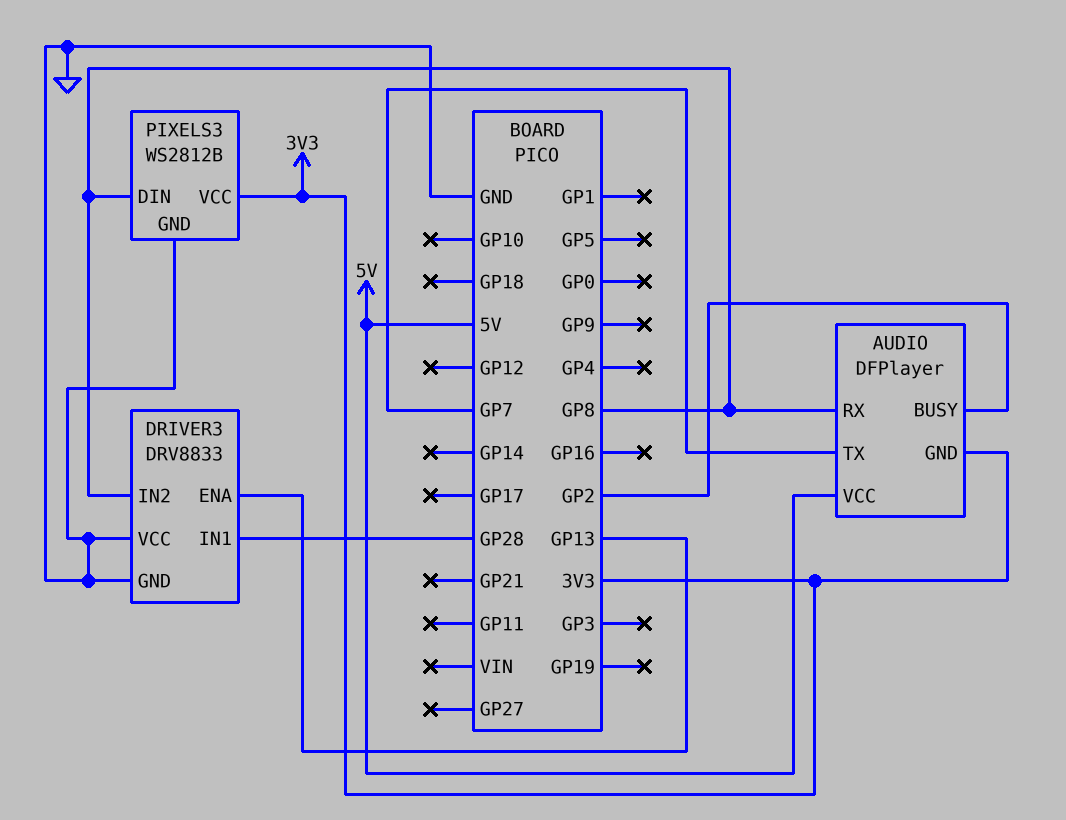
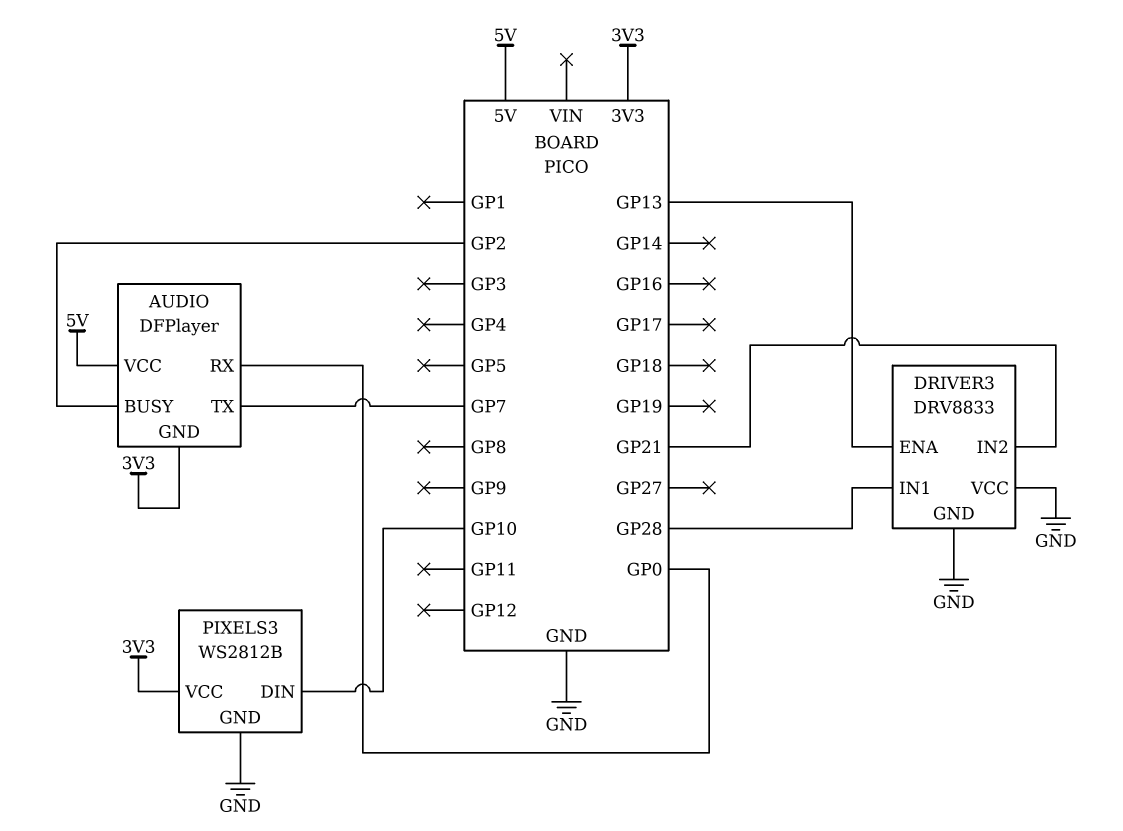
AUDIO pin RX: GP8 -> GP0
DRIVER3 pin IN2: GP8 -> GP21
PIXELS3 pin DIN: GP8 -> GP10

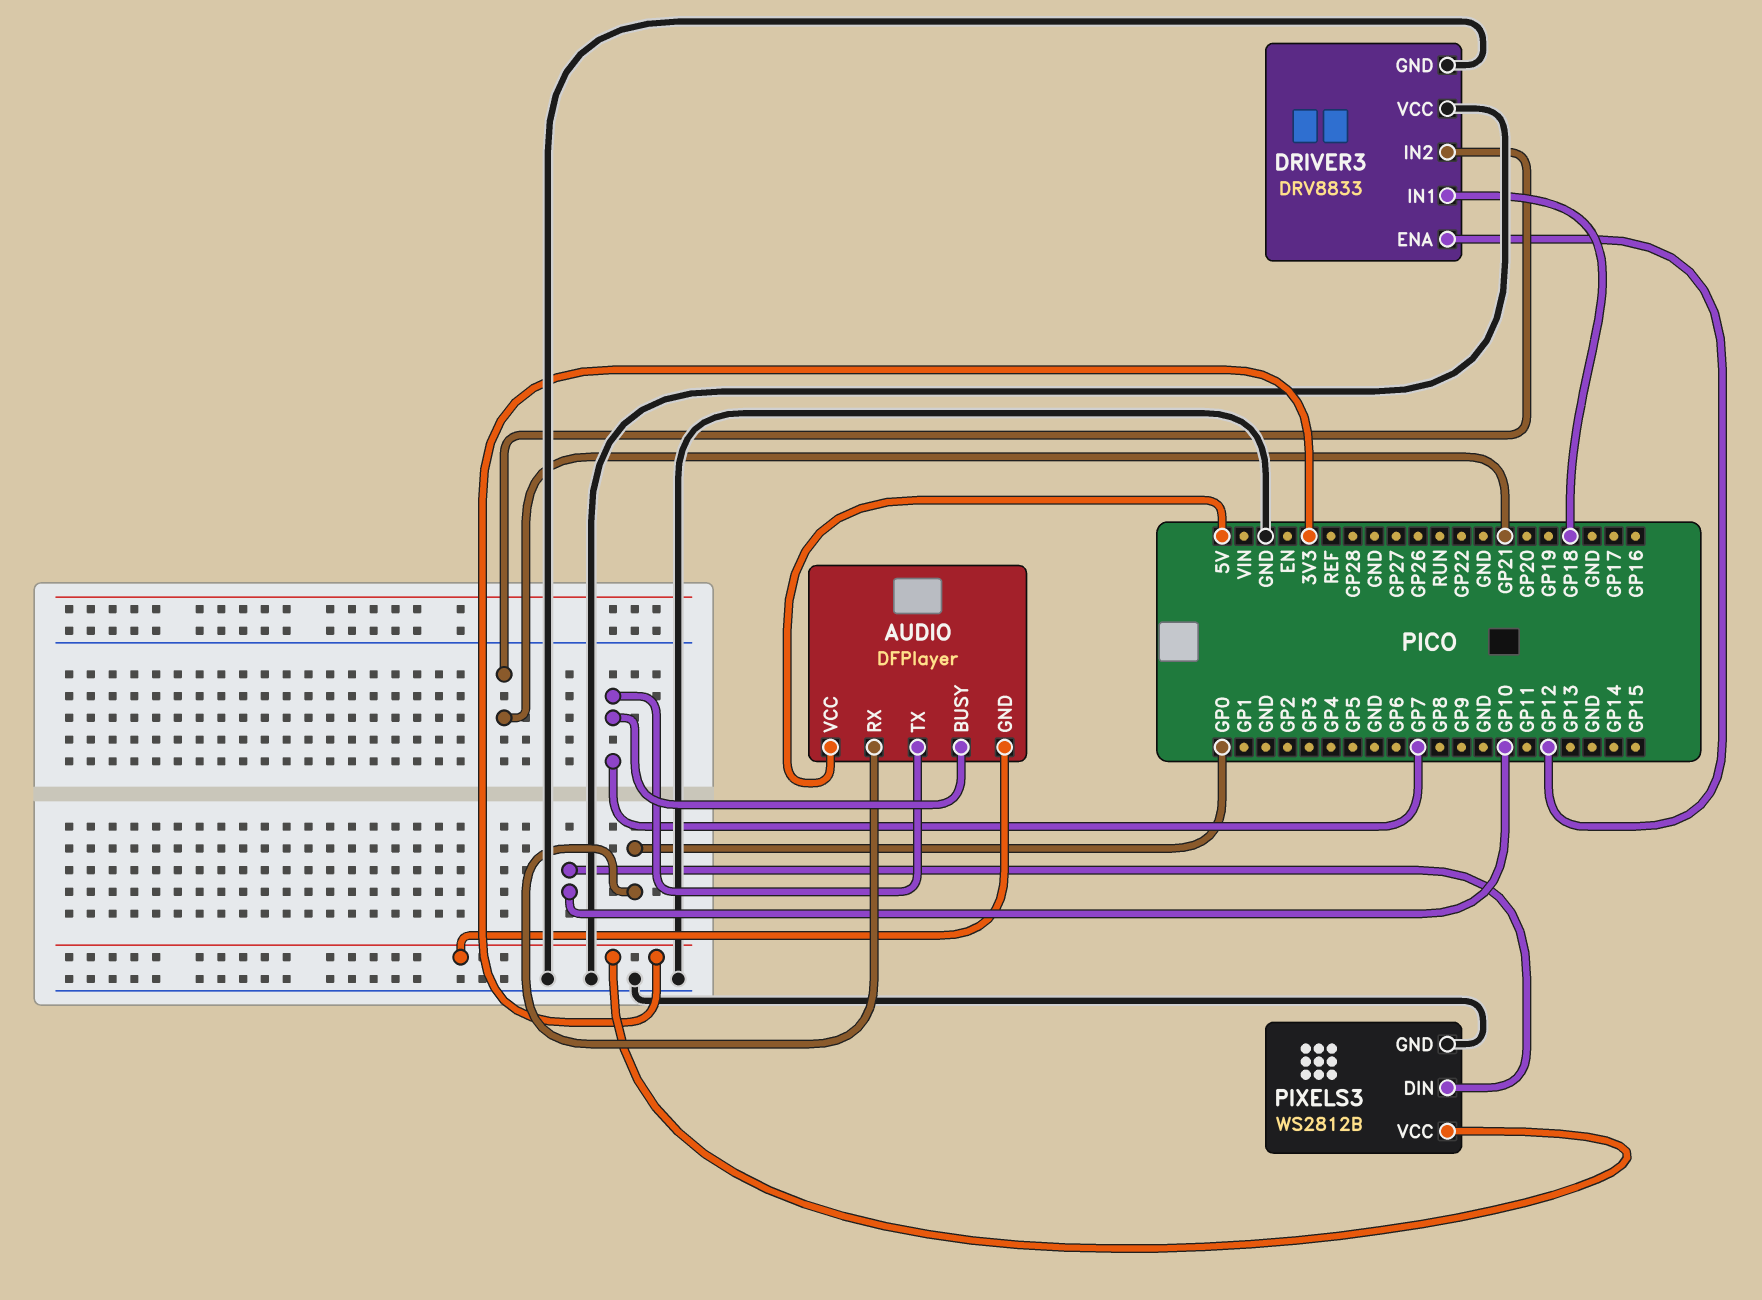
AUDIO pin BUSY: GP2 -> GP7
DRIVER3 pin ENA: GP13 -> GP12
DRIVER3 pin IN1: GP28 -> GP18

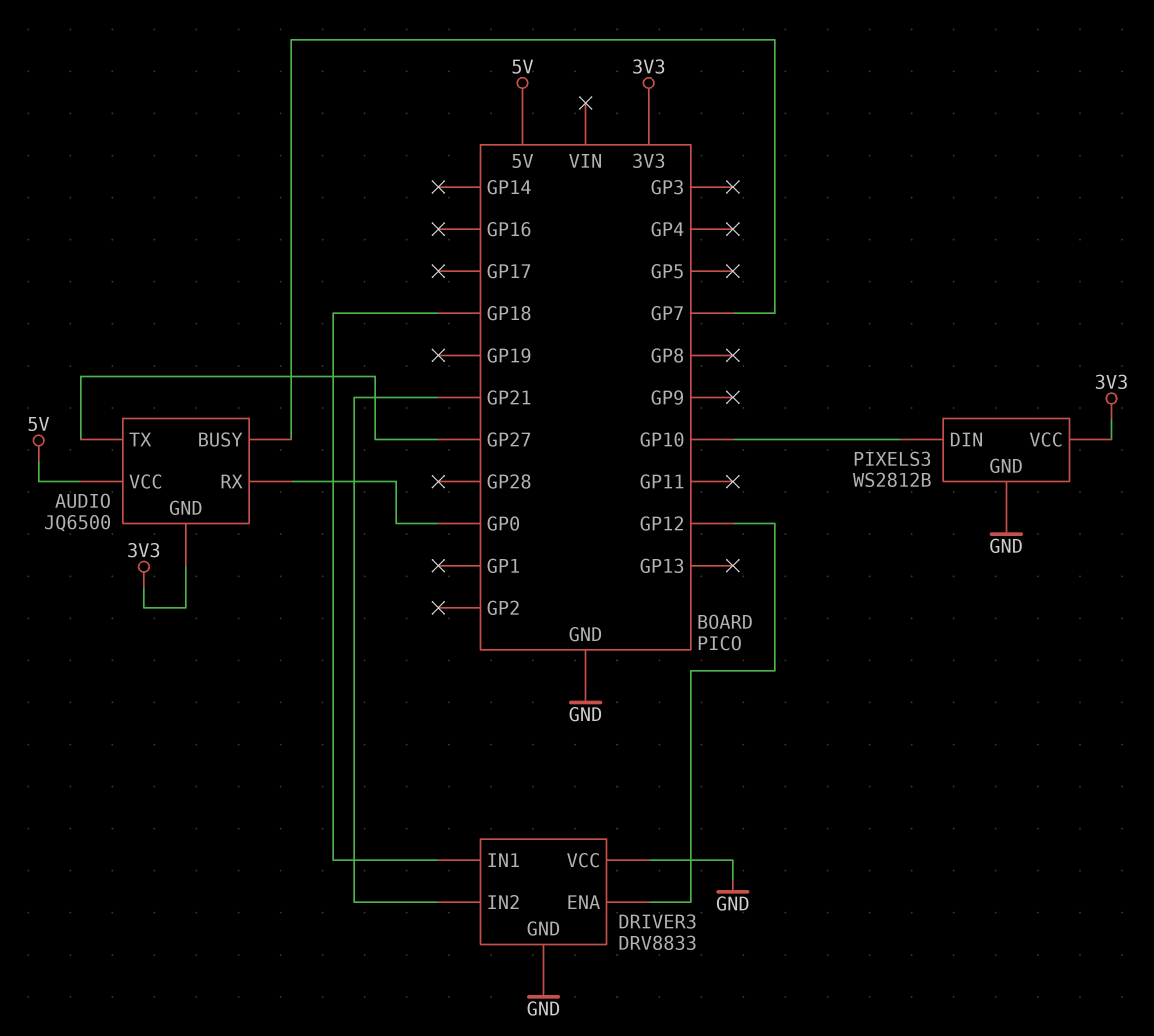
AUDIO: DFPlayer -> JQ6500
AUDIO pin TX: GP7 -> GP27

